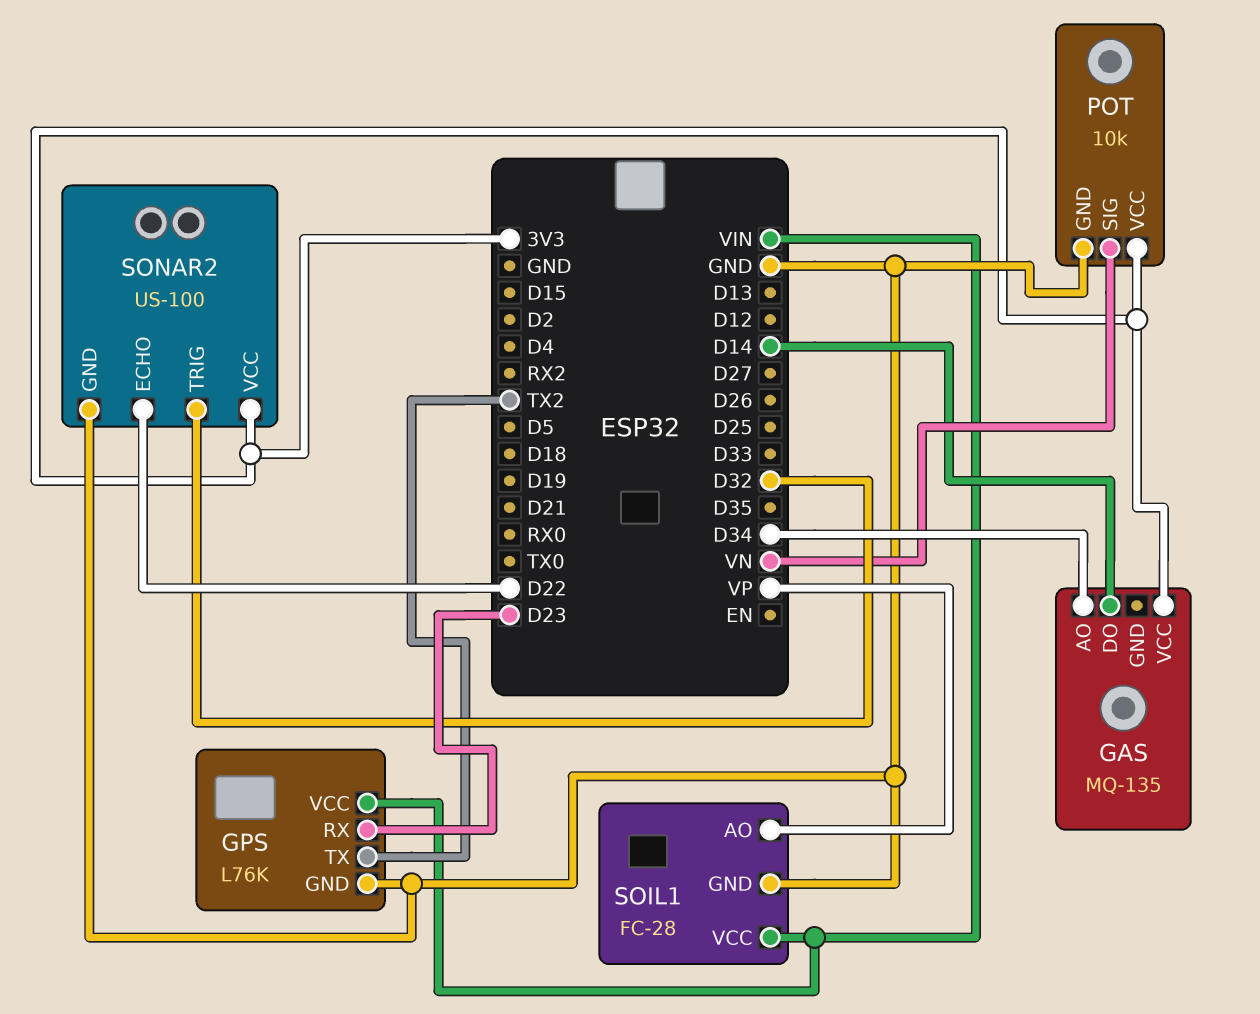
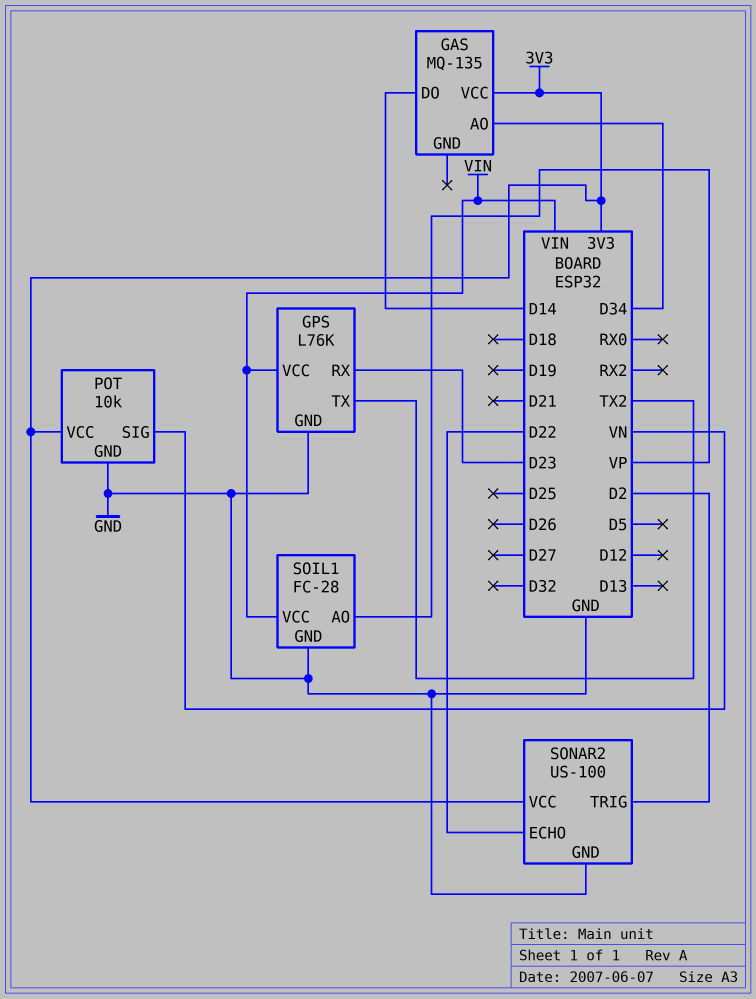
SONAR2 pin TRIG: D32 -> D2

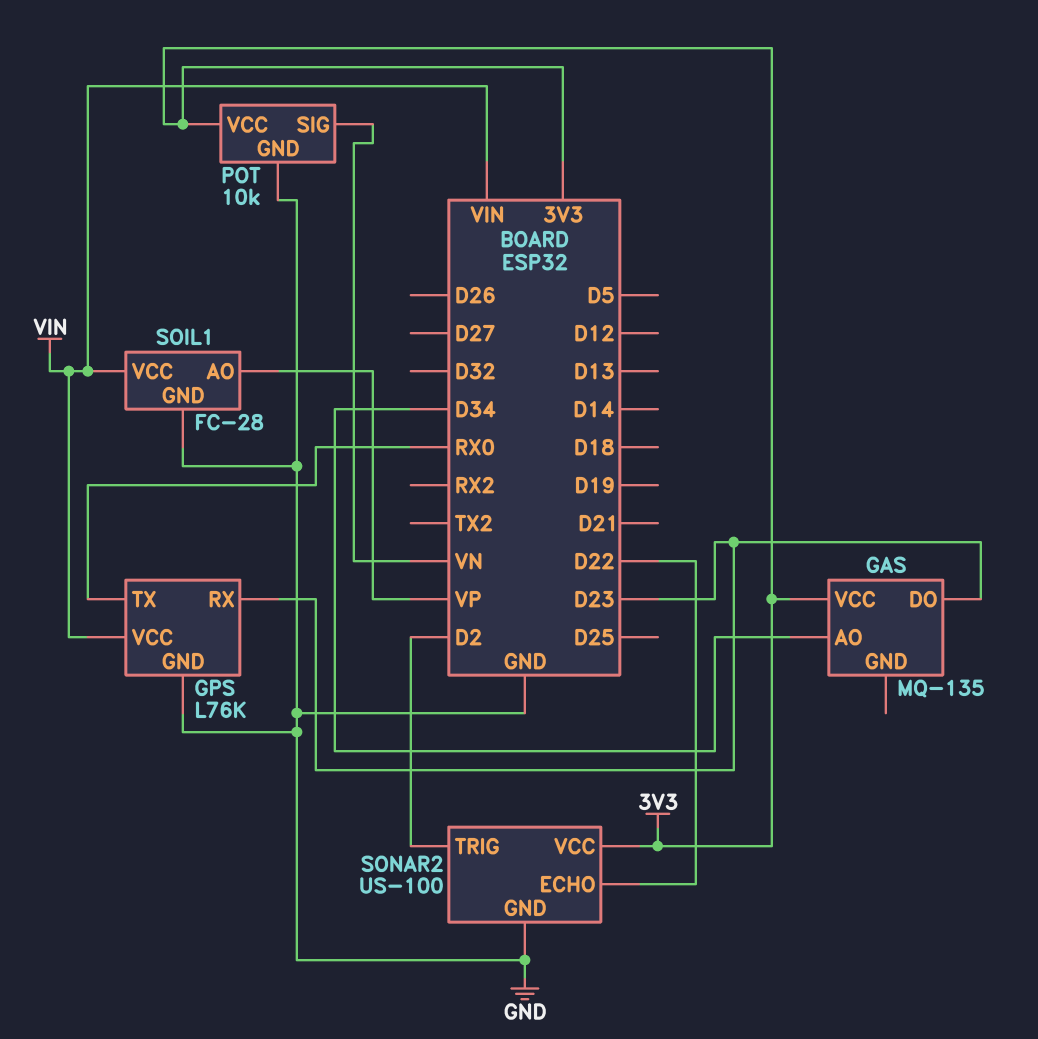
GAS pin DO: D14 -> D23
GPS pin TX: TX2 -> RX0

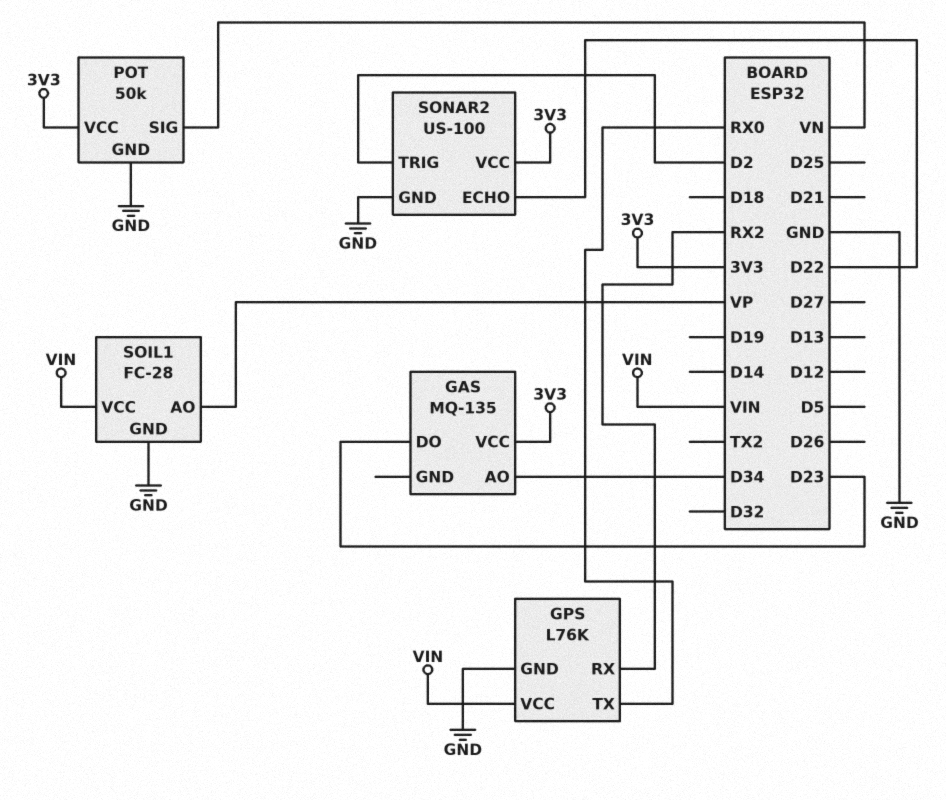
GPS pin RX: D23 -> RX2
POT: 10k -> 50k

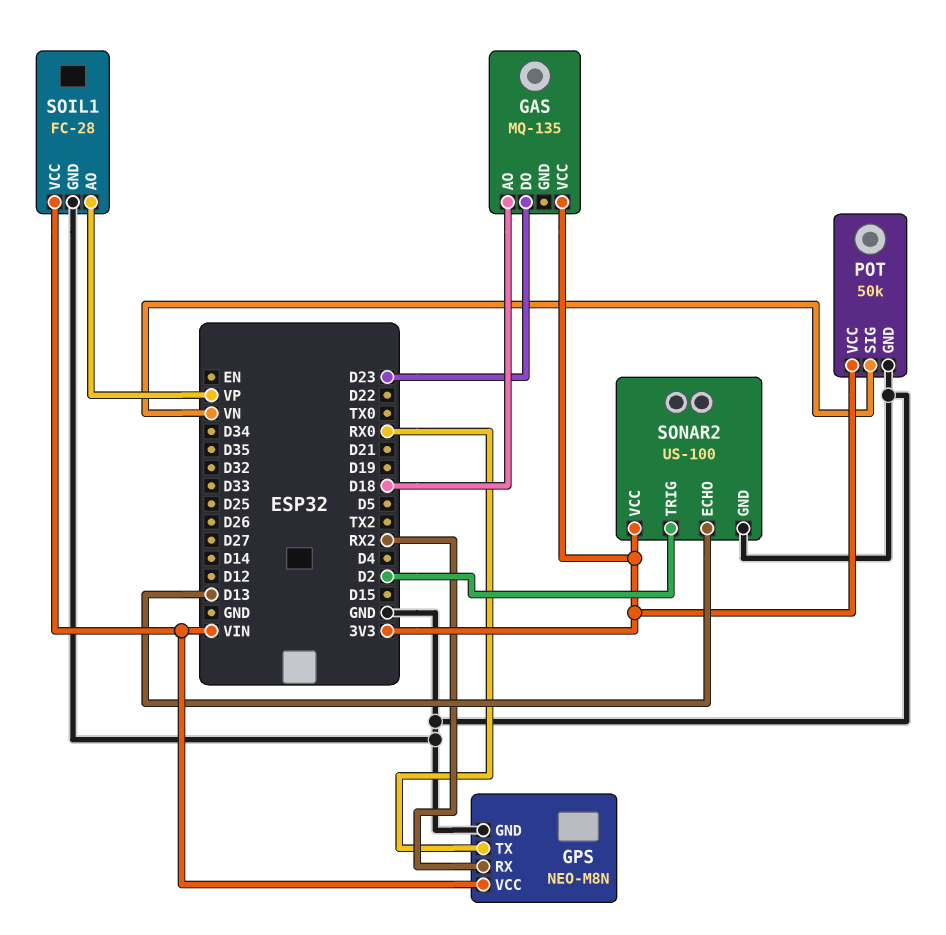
GAS pin AO: D34 -> D18
GPS: L76K -> NEO-M8N
SONAR2 pin ECHO: D22 -> D13

